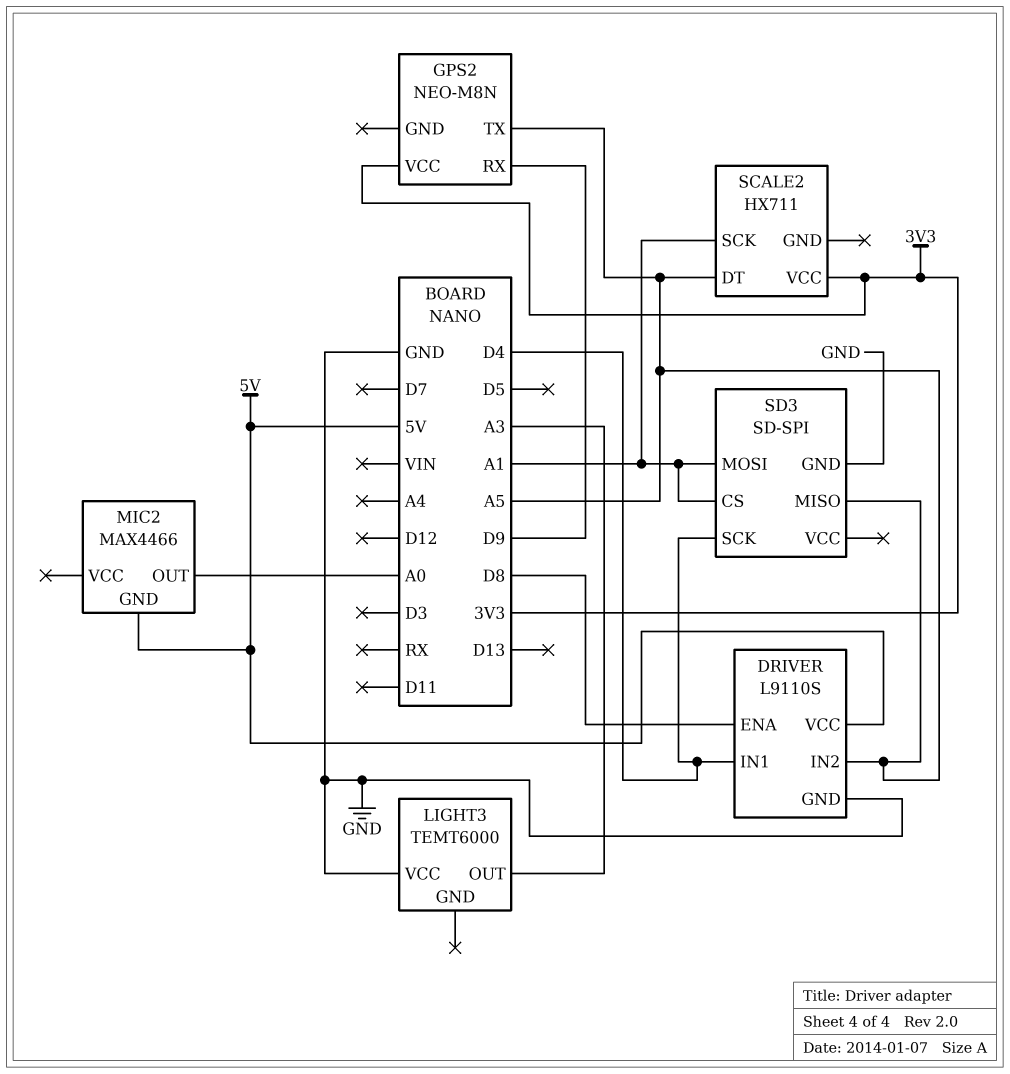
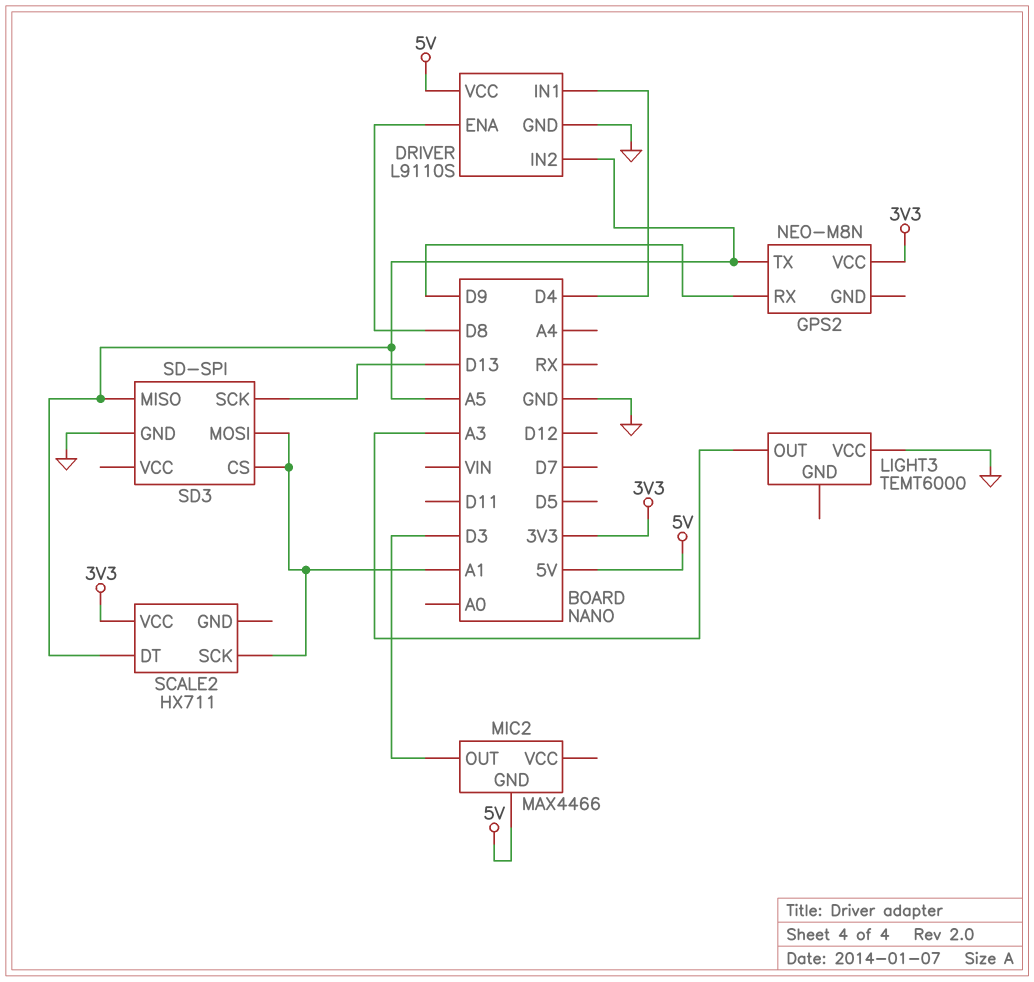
MIC2 pin OUT: A0 -> D3
SD3 pin SCK: D4 -> D13

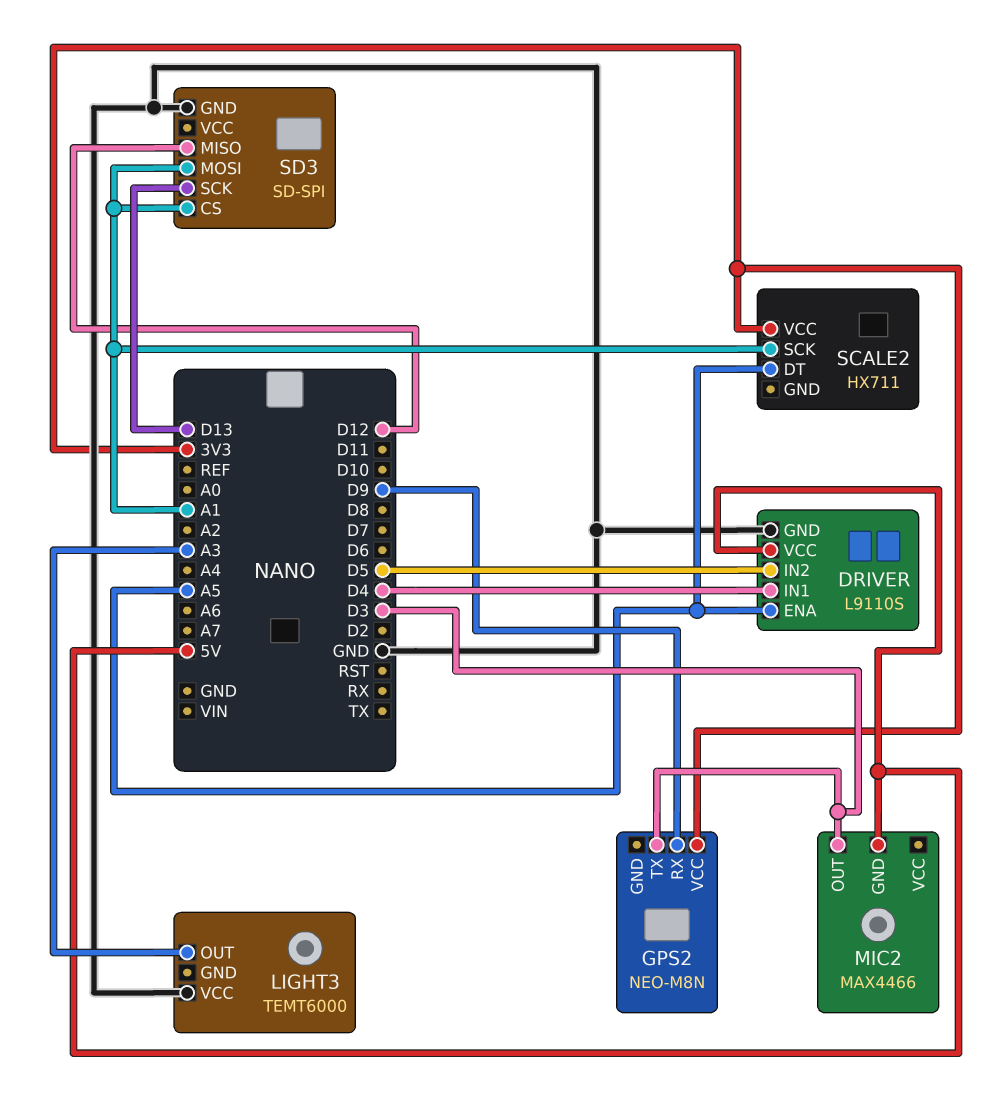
DRIVER pin ENA: D8 -> A5
DRIVER pin IN2: A5 -> D5
GPS2 pin TX: A5 -> D3
SD3 pin MISO: A5 -> D12

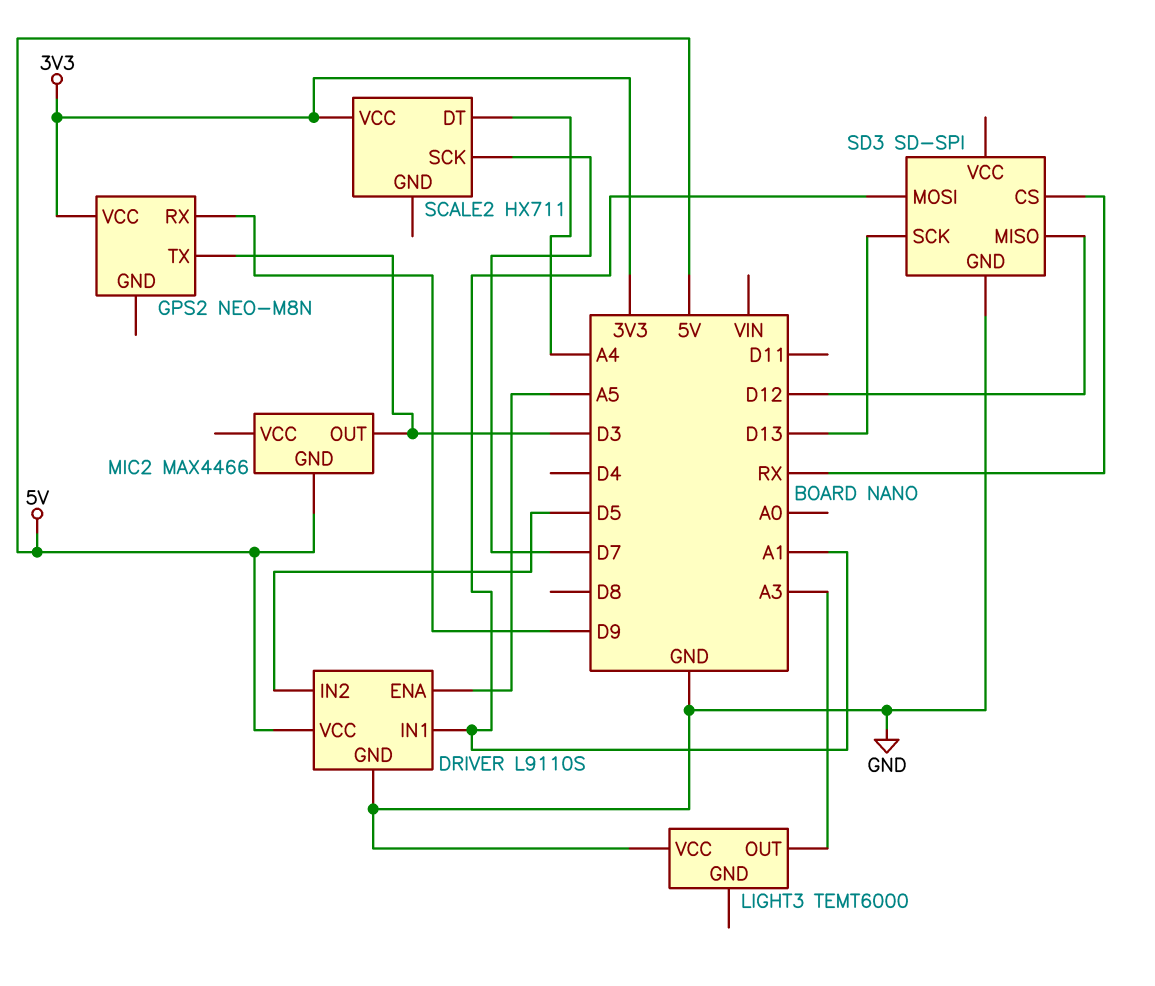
DRIVER pin IN1: D4 -> A1
SCALE2 pin DT: A5 -> A4
SCALE2 pin SCK: A1 -> D7
SD3 pin CS: A1 -> RX

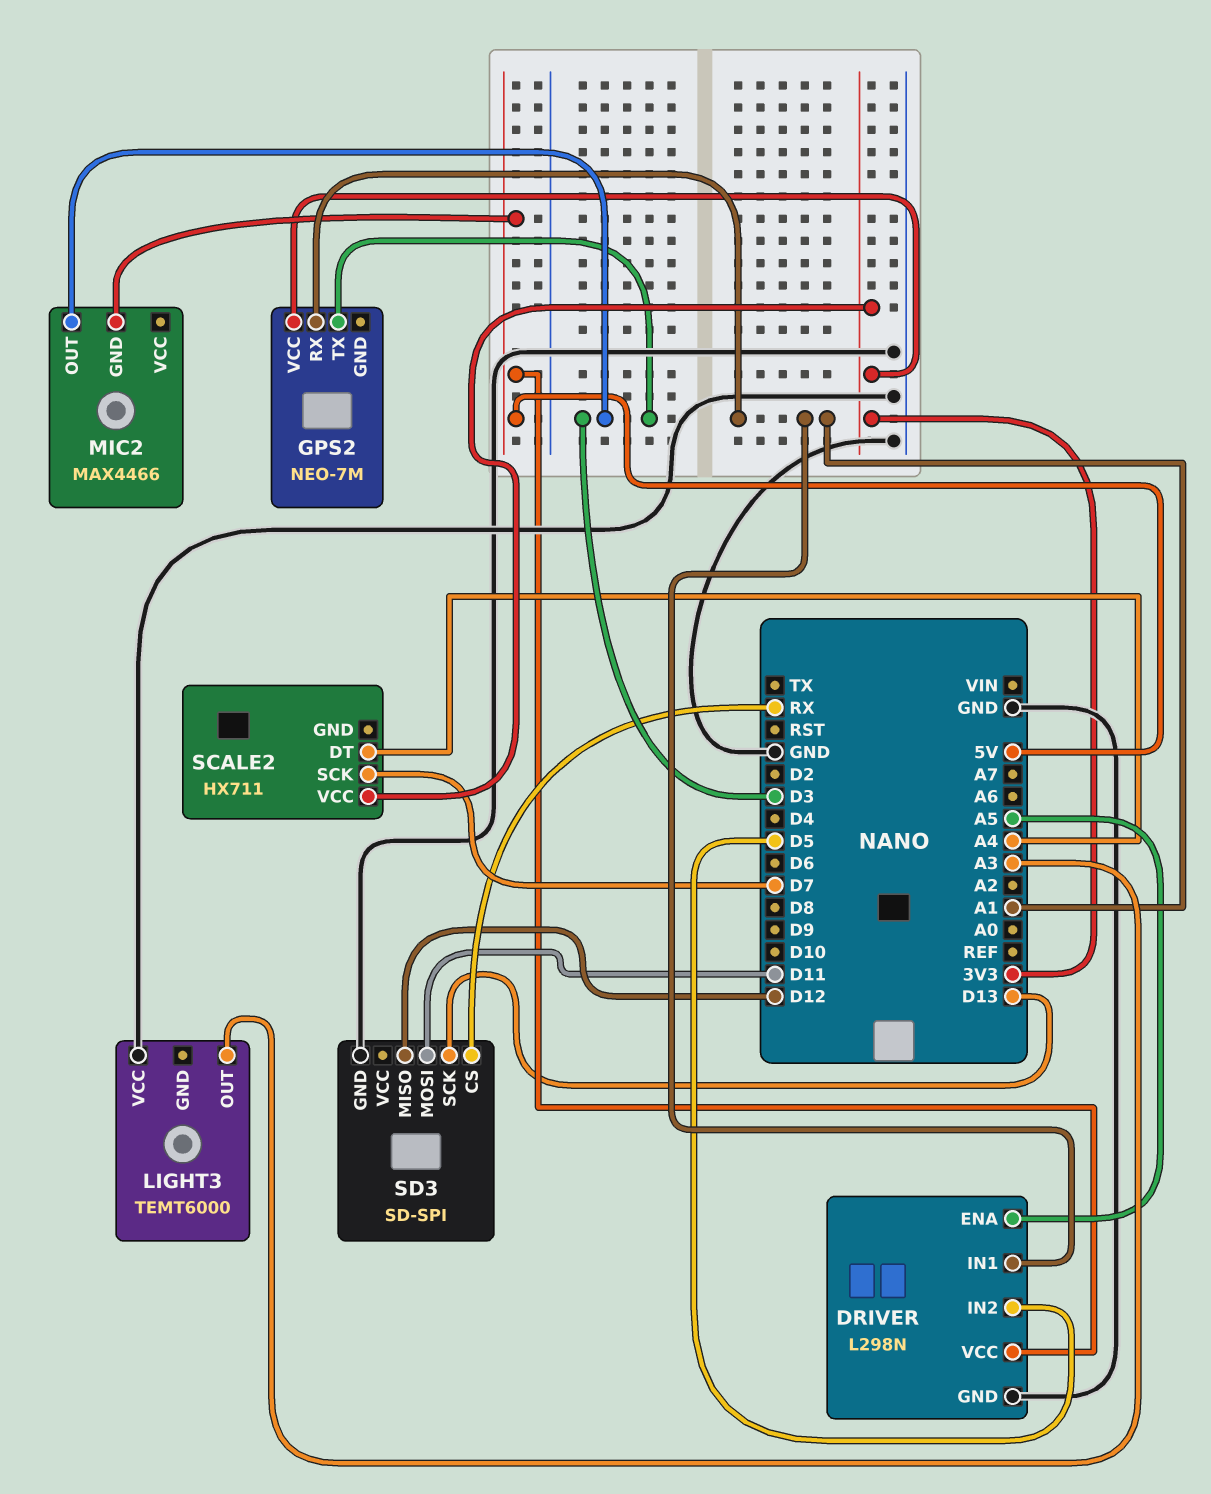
DRIVER: L9110S -> L298N
GPS2: NEO-M8N -> NEO-7M
GPS2 pin RX: D9 -> A1
SD3 pin MOSI: A1 -> D11

